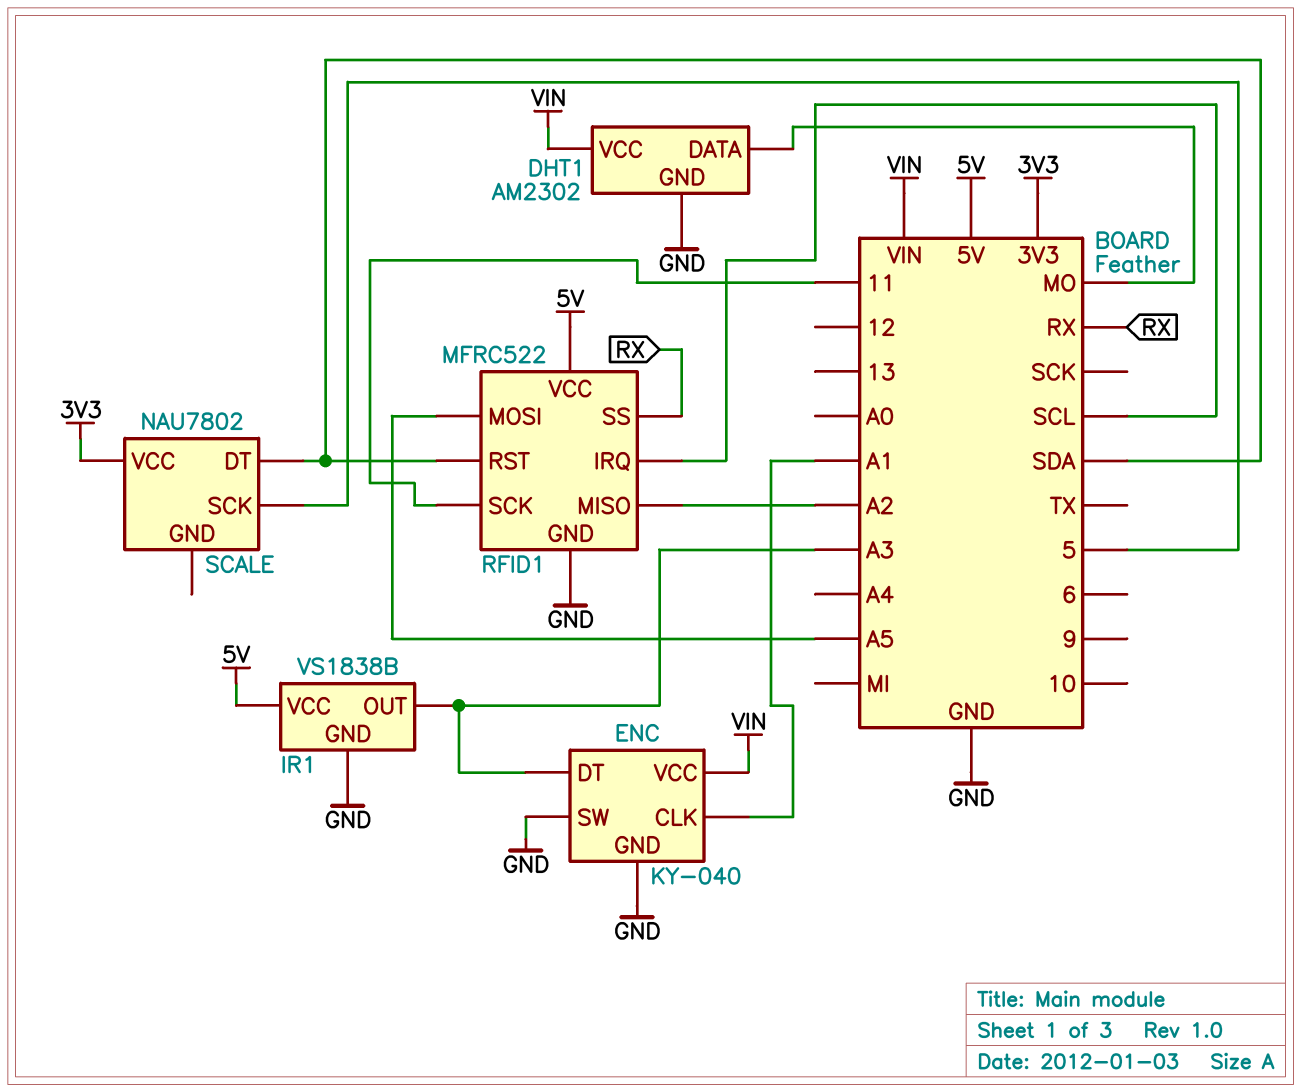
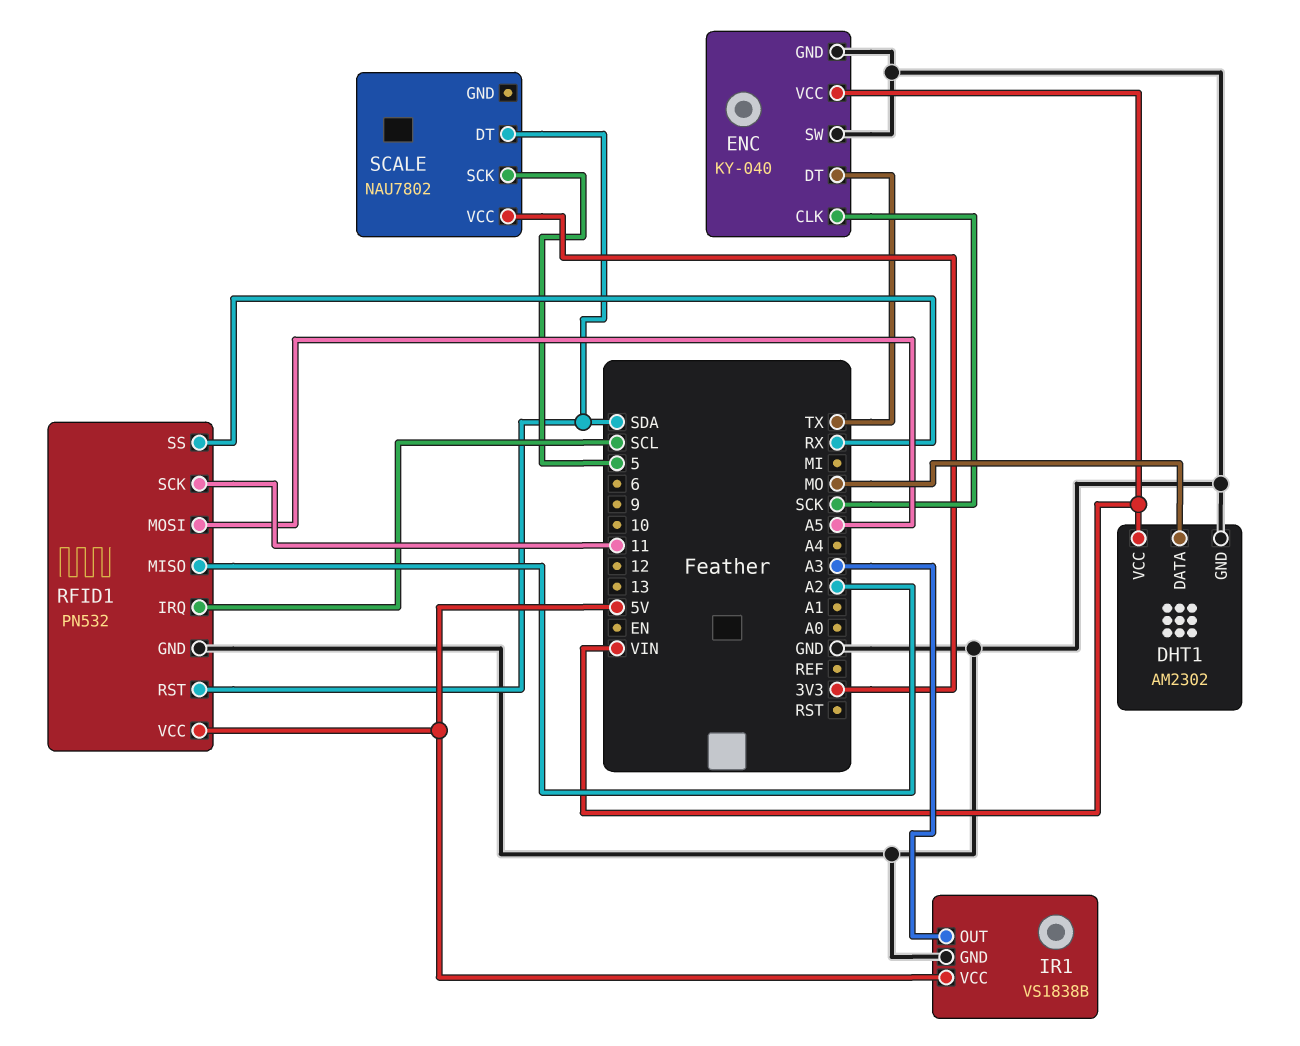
ENC pin CLK: A1 -> SCK
ENC pin DT: A3 -> TX
RFID1: MFRC522 -> PN532

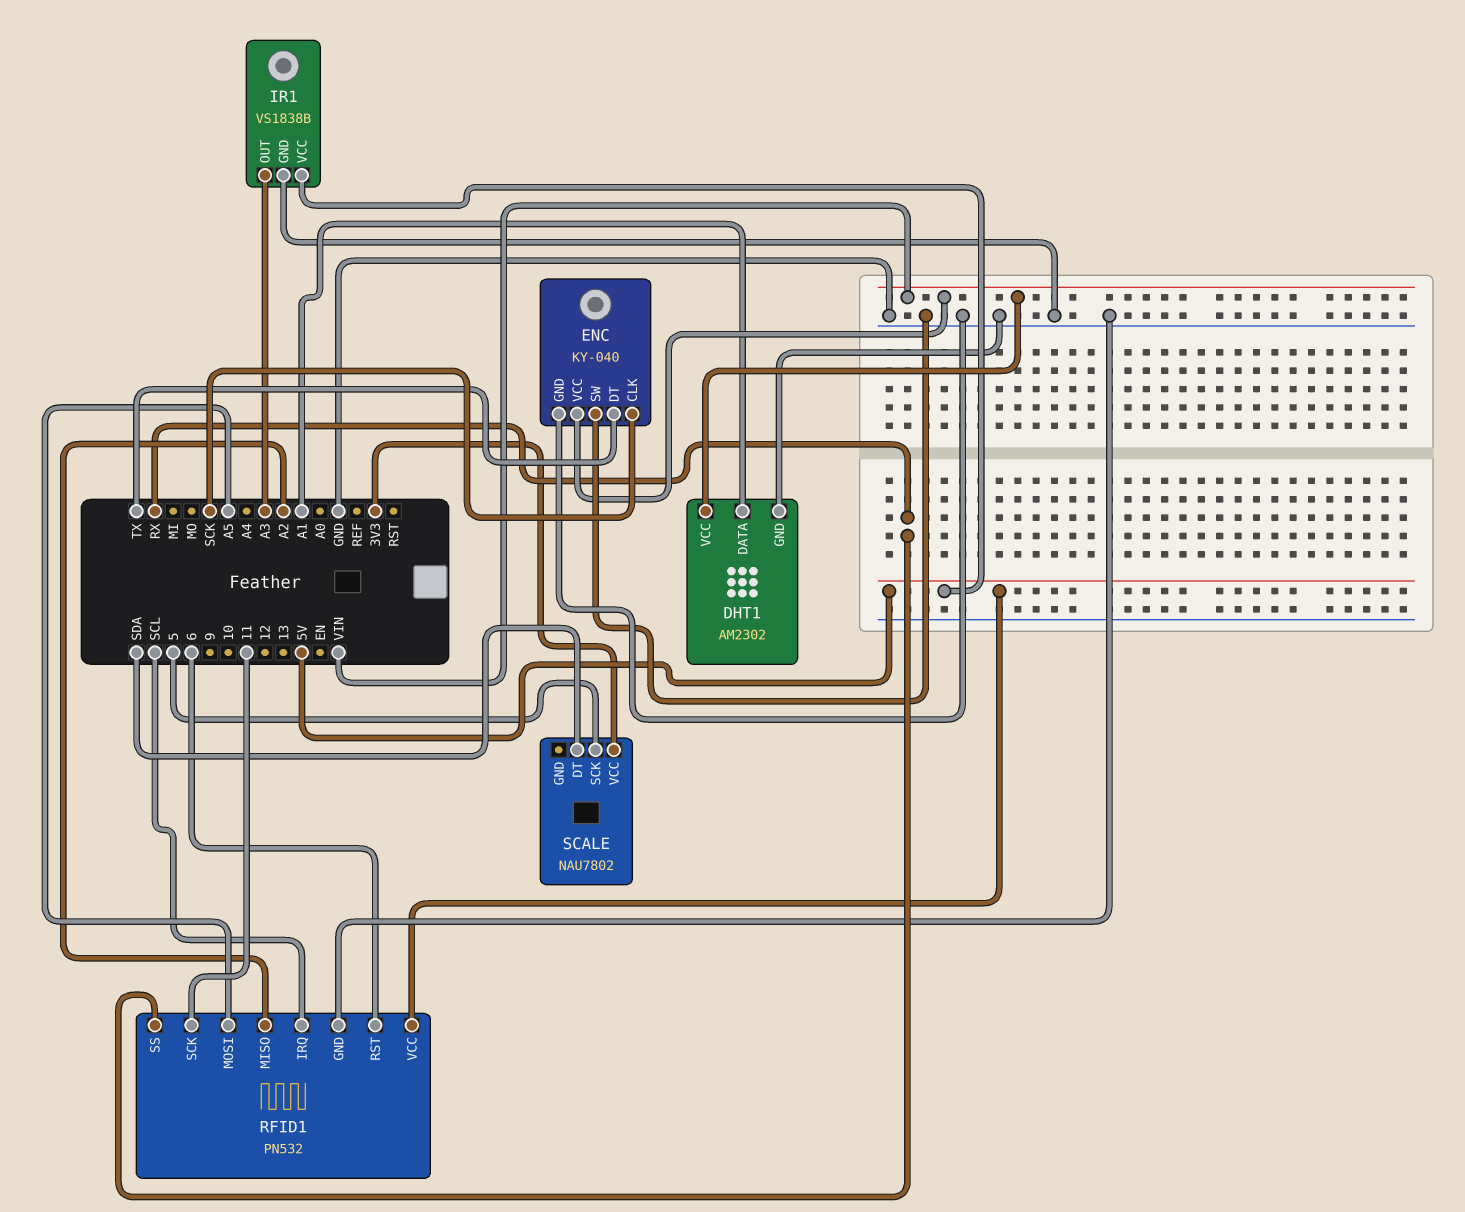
DHT1 pin DATA: MO -> A1
RFID1 pin RST: SDA -> 6

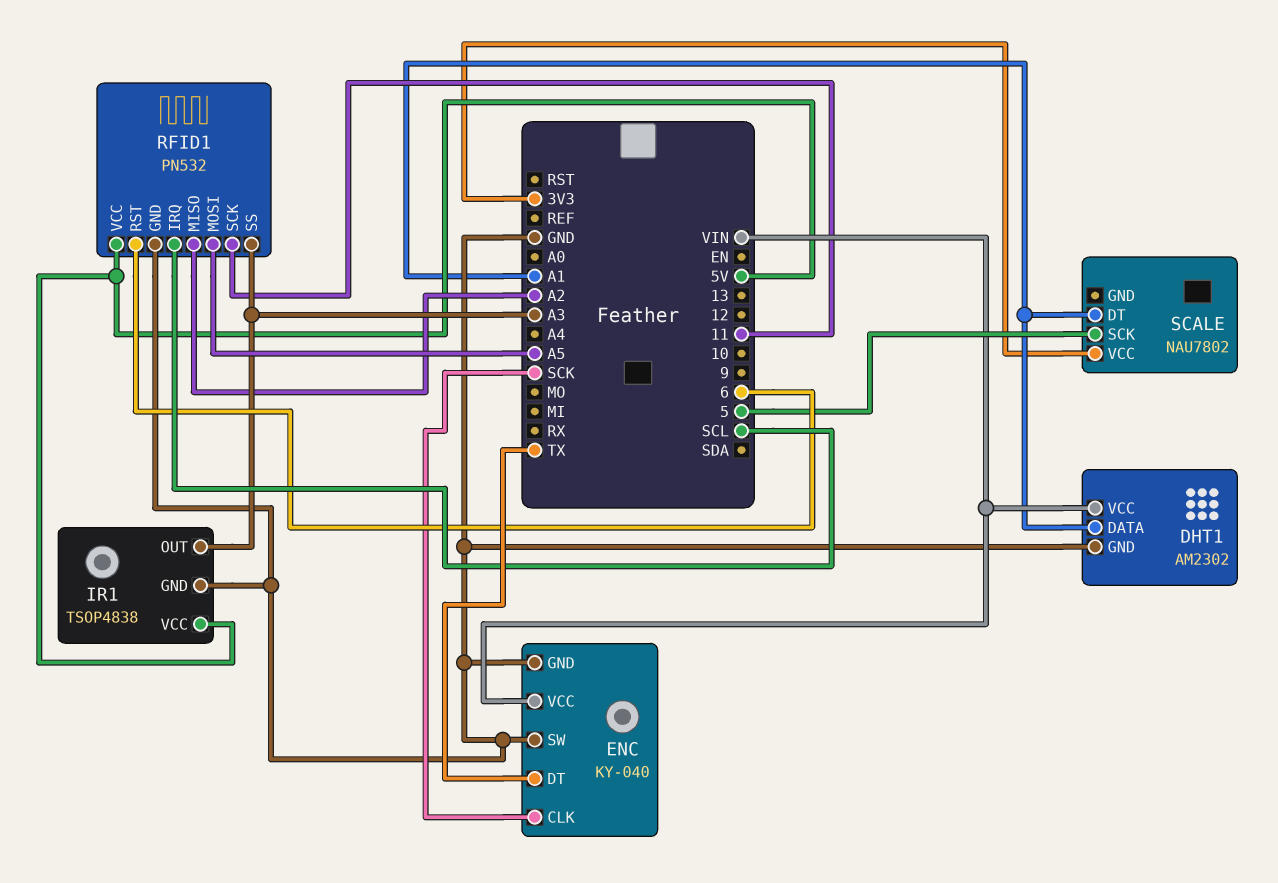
IR1: VS1838B -> TSOP4838
RFID1 pin SS: RX -> A3
SCALE pin DT: SDA -> A1

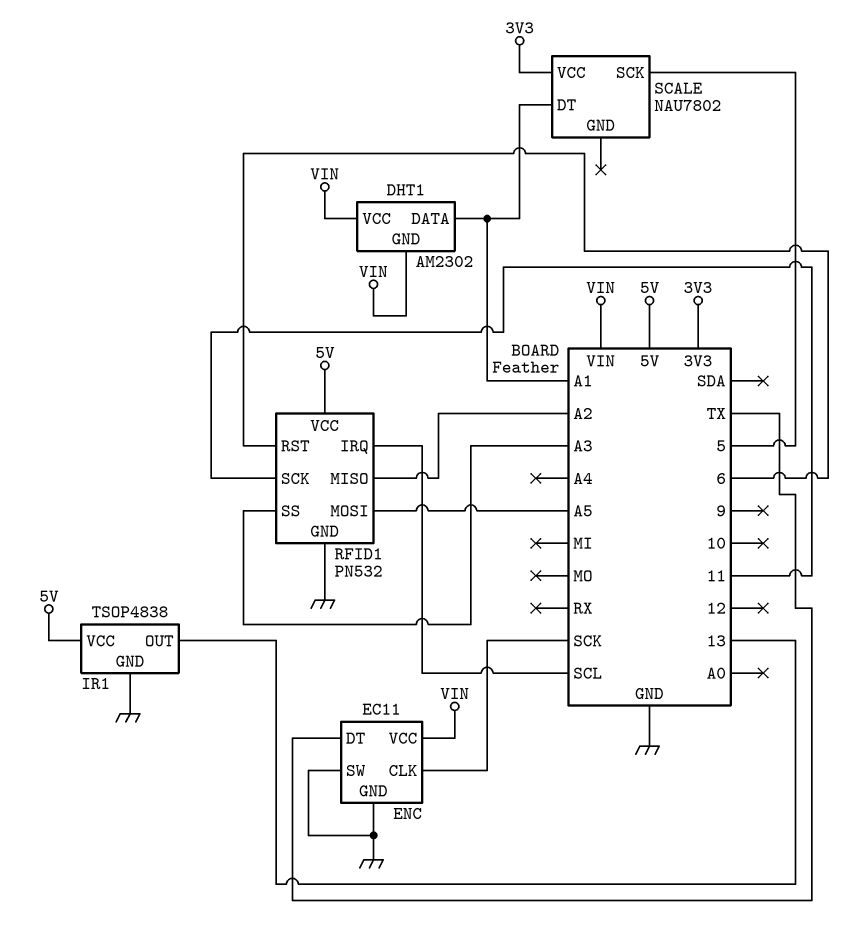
DHT1 pin GND: GND -> VIN
ENC: KY-040 -> EC11
IR1 pin OUT: A3 -> 13

